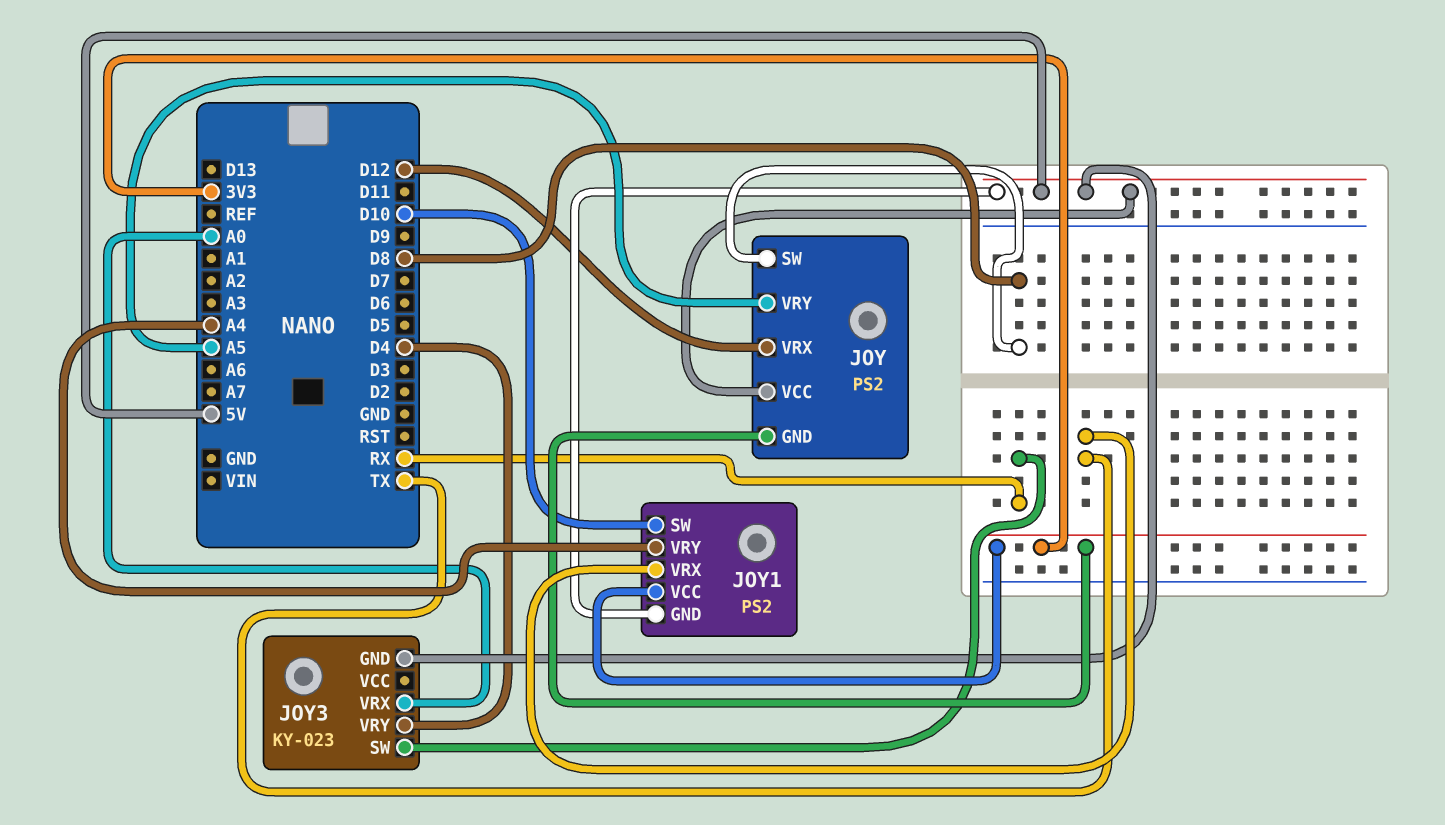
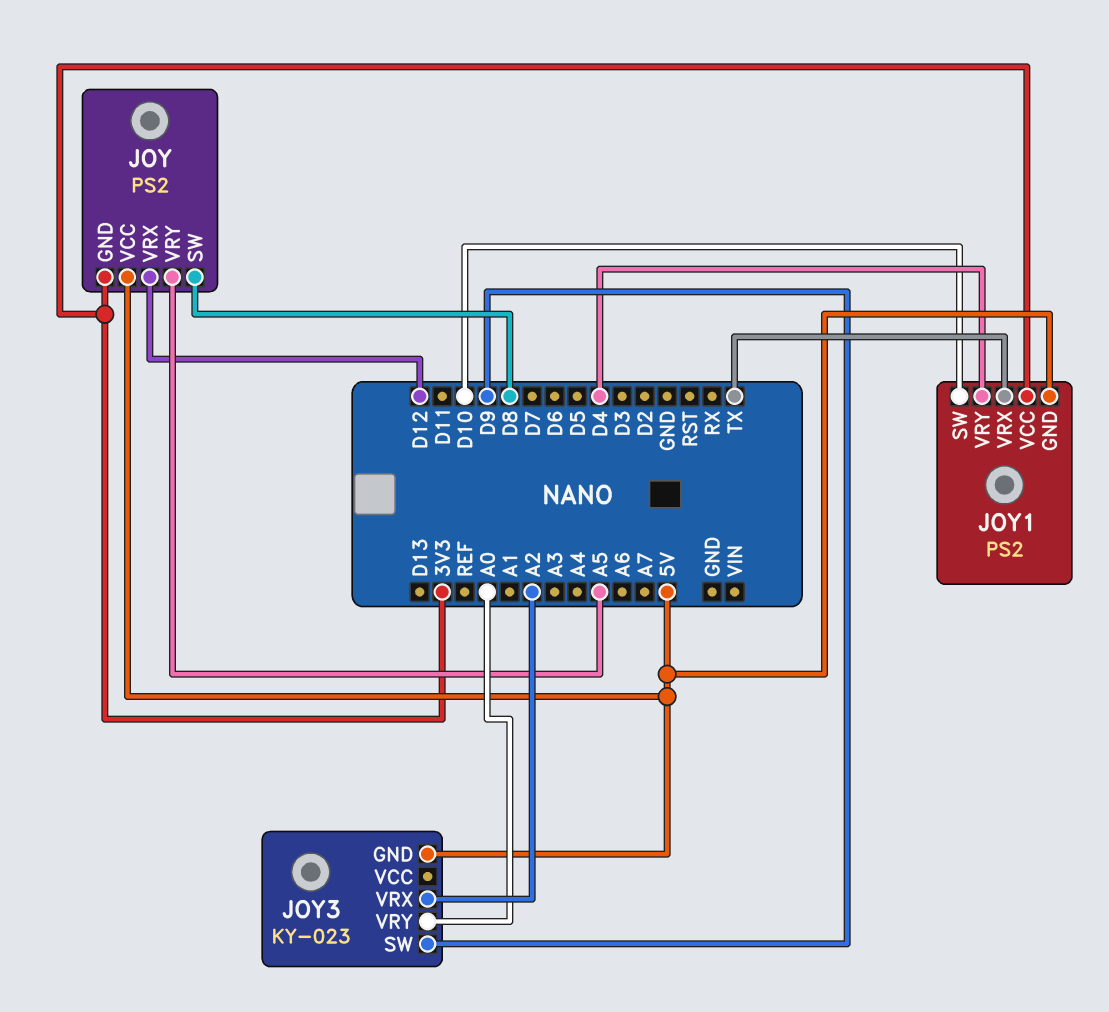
JOY1 pin VRY: A4 -> D4
JOY3 pin SW: RX -> D9
JOY3 pin VRX: A0 -> A2
JOY3 pin VRY: D4 -> A0

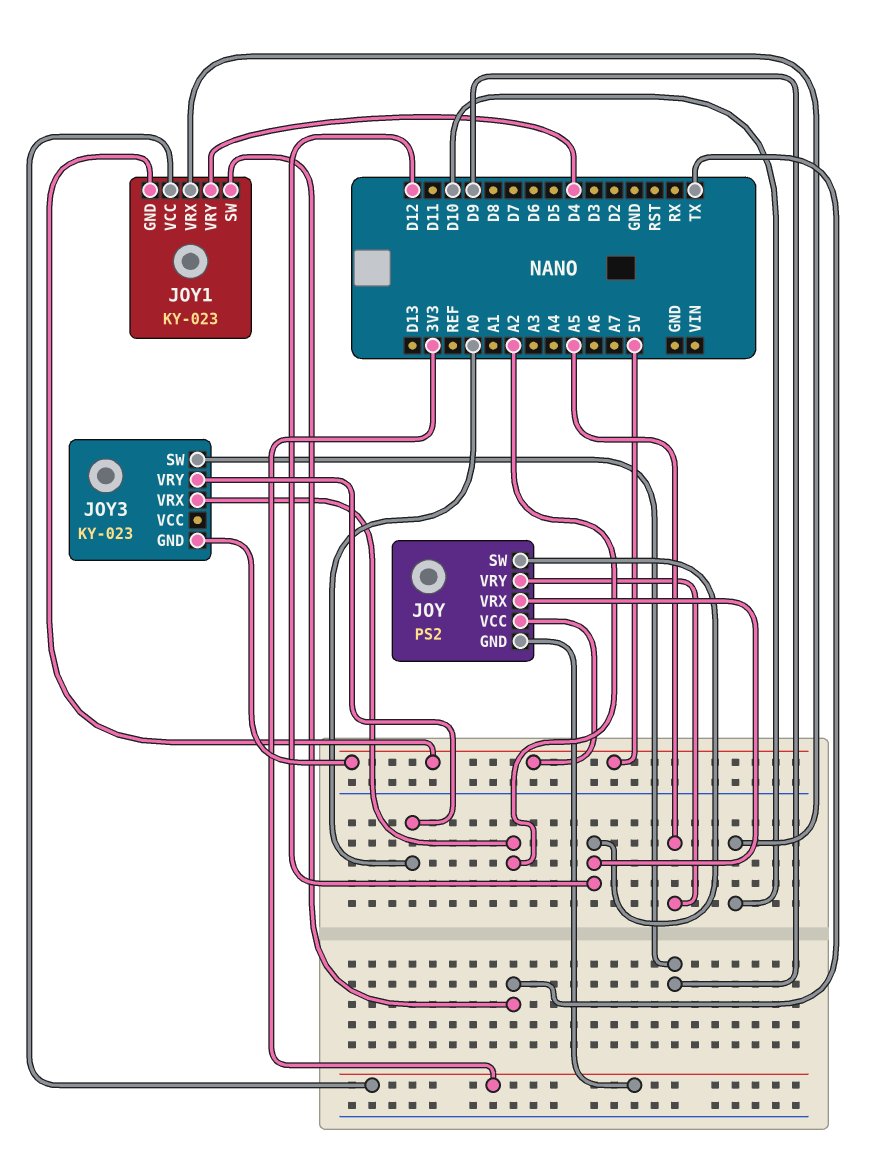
JOY pin SW: D8 -> D12
JOY1: PS2 -> KY-023
JOY1 pin SW: D10 -> TX
JOY1 pin VRX: TX -> D10

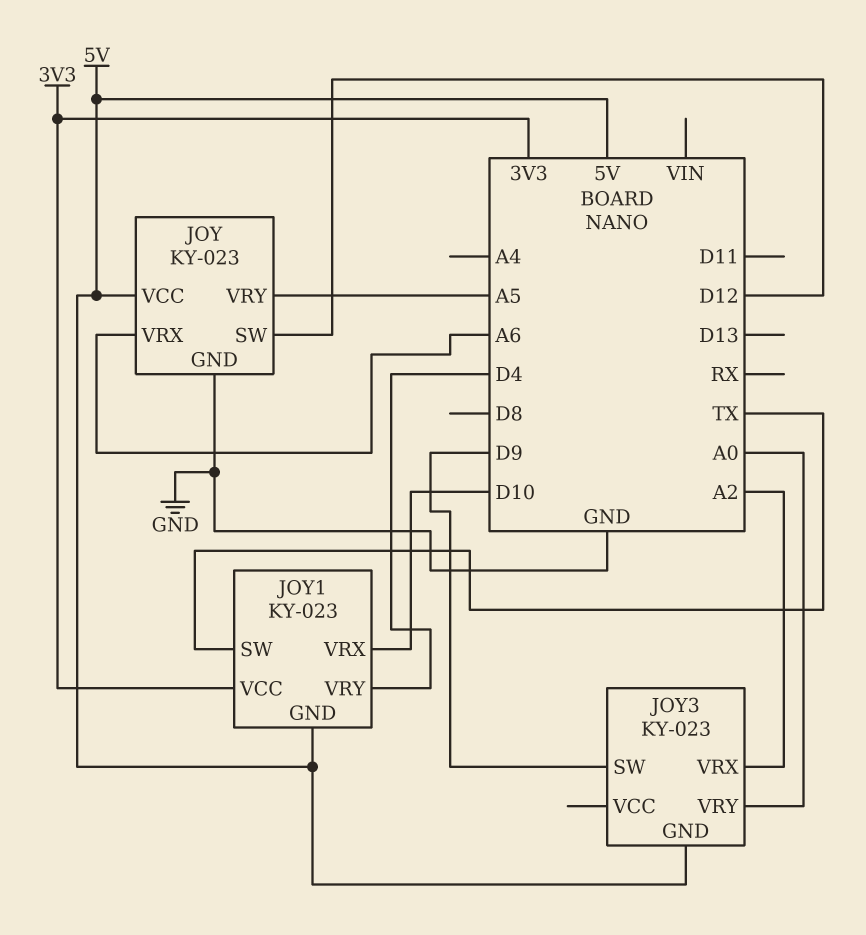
JOY: PS2 -> KY-023
JOY pin GND: 3V3 -> GND
JOY pin VRX: D12 -> A6

